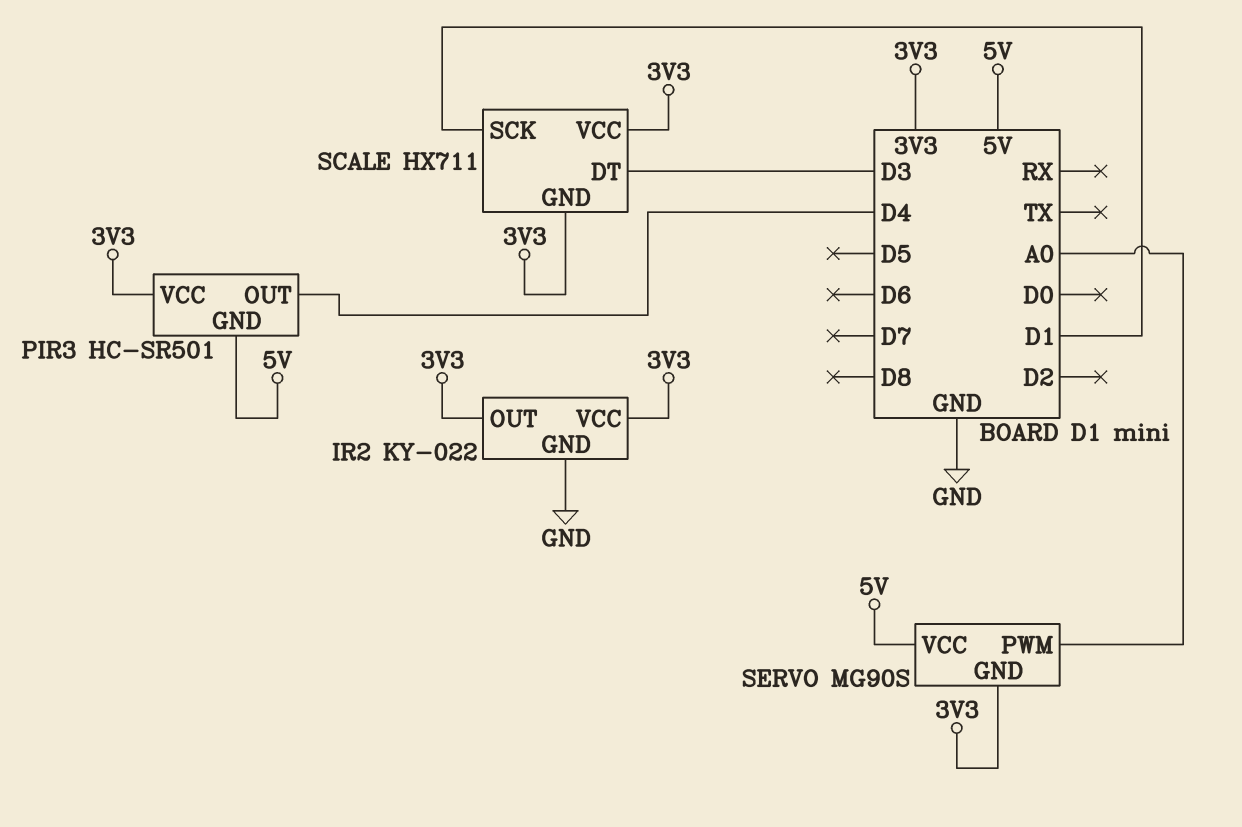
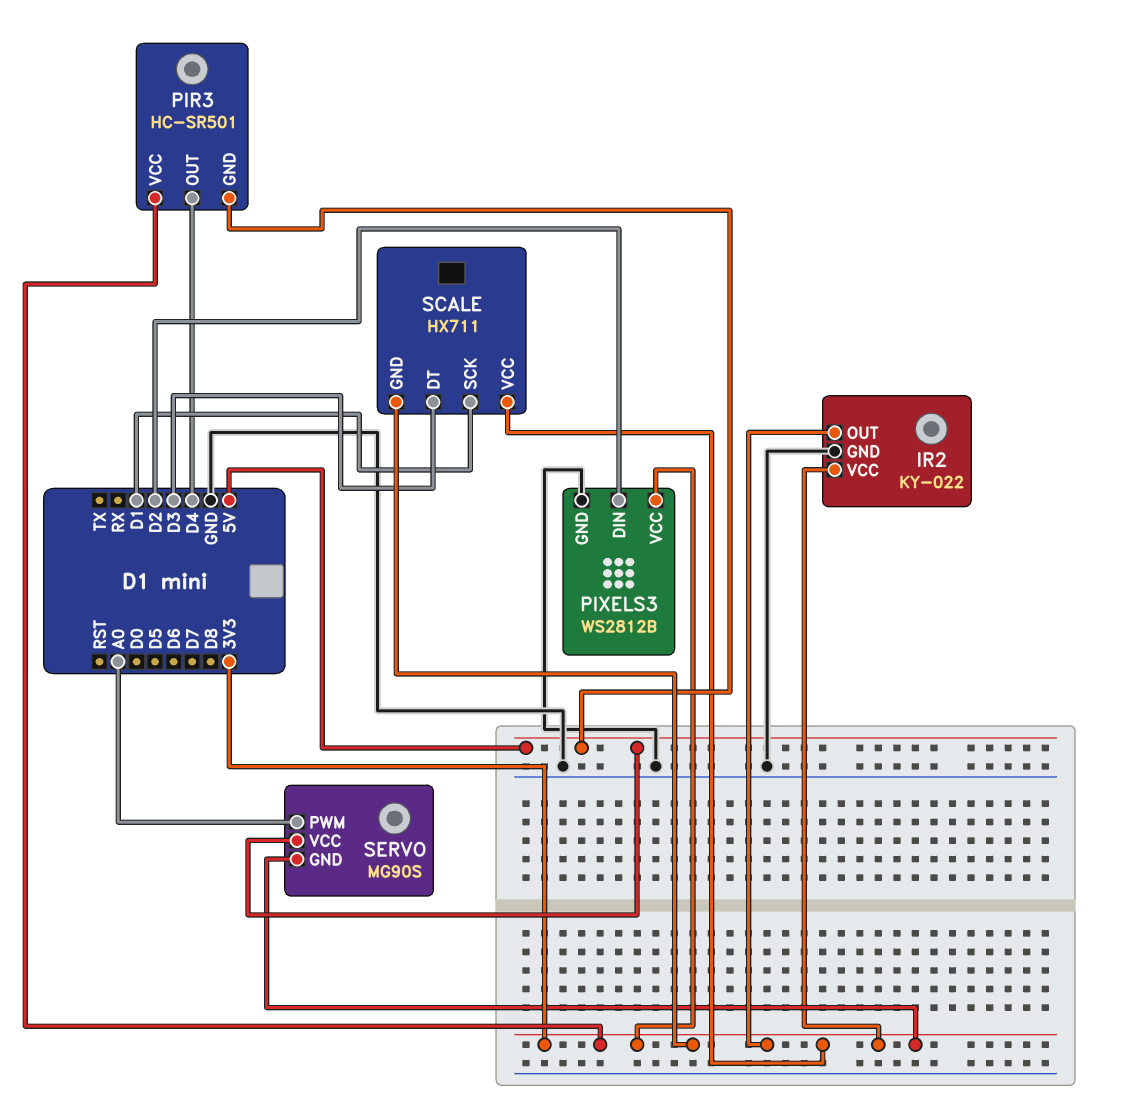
PIXELS3: none -> WS2812B
PIXELS3 pin DIN: none -> D2
PIXELS3 pin GND: none -> GND
PIXELS3 pin VCC: none -> 3V3

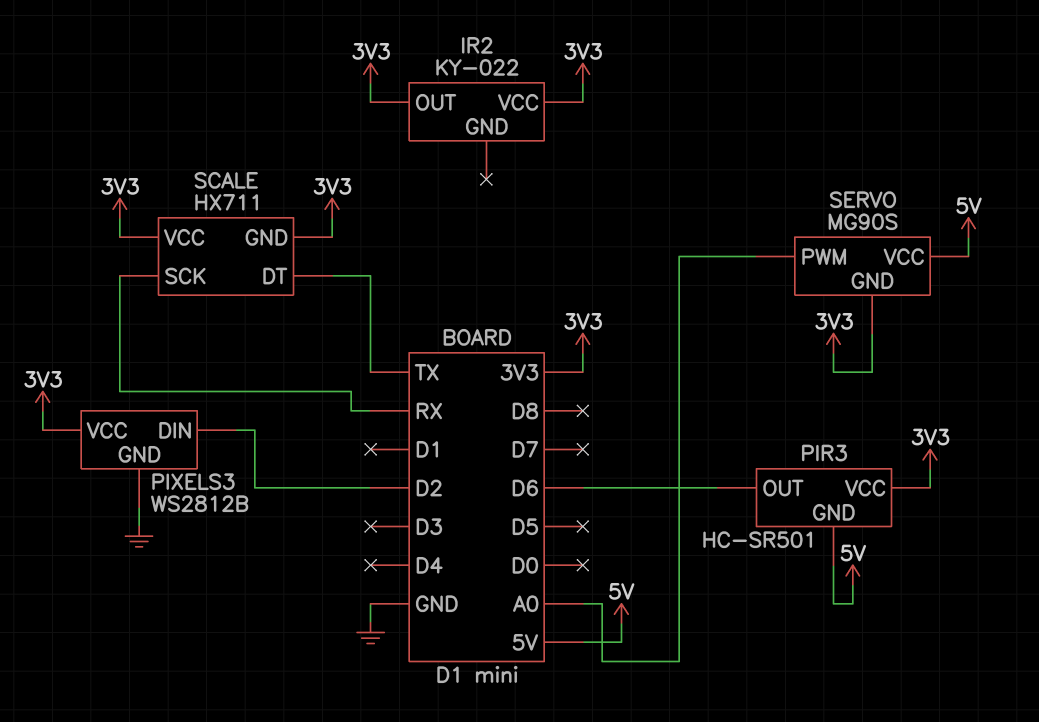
IR2 pin GND: GND -> none
PIR3 pin OUT: D4 -> D6
SCALE pin DT: D3 -> TX
SCALE pin SCK: D1 -> RX

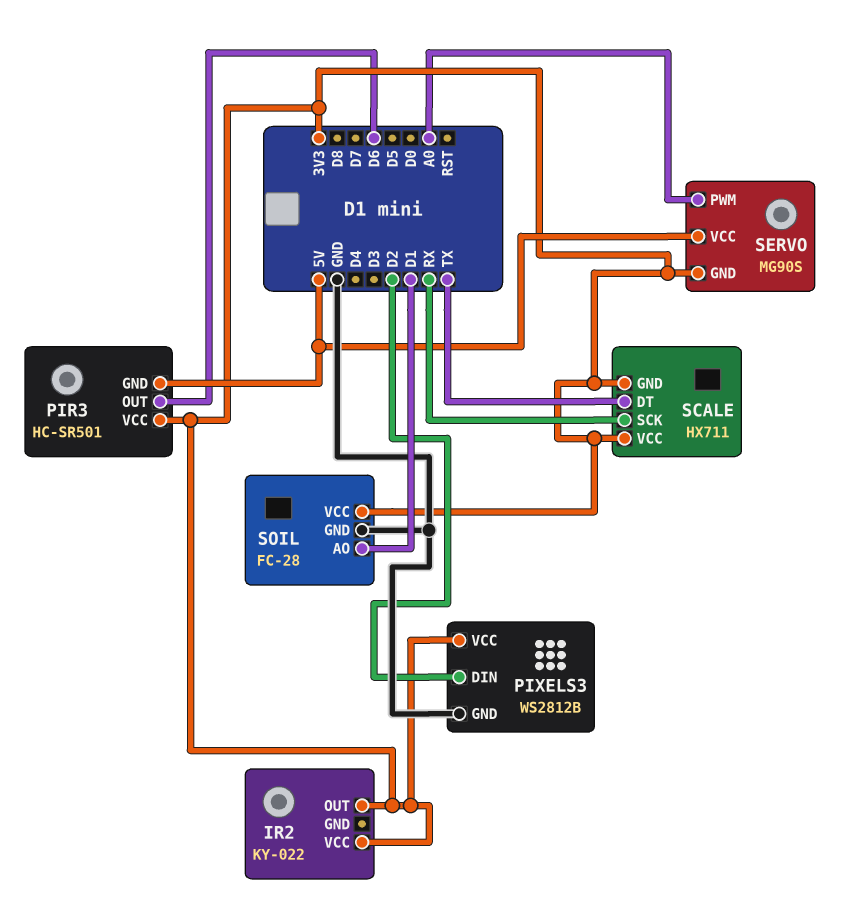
SOIL: none -> FC-28
SOIL pin AO: none -> D1
SOIL pin GND: none -> GND
SOIL pin VCC: none -> 3V3

